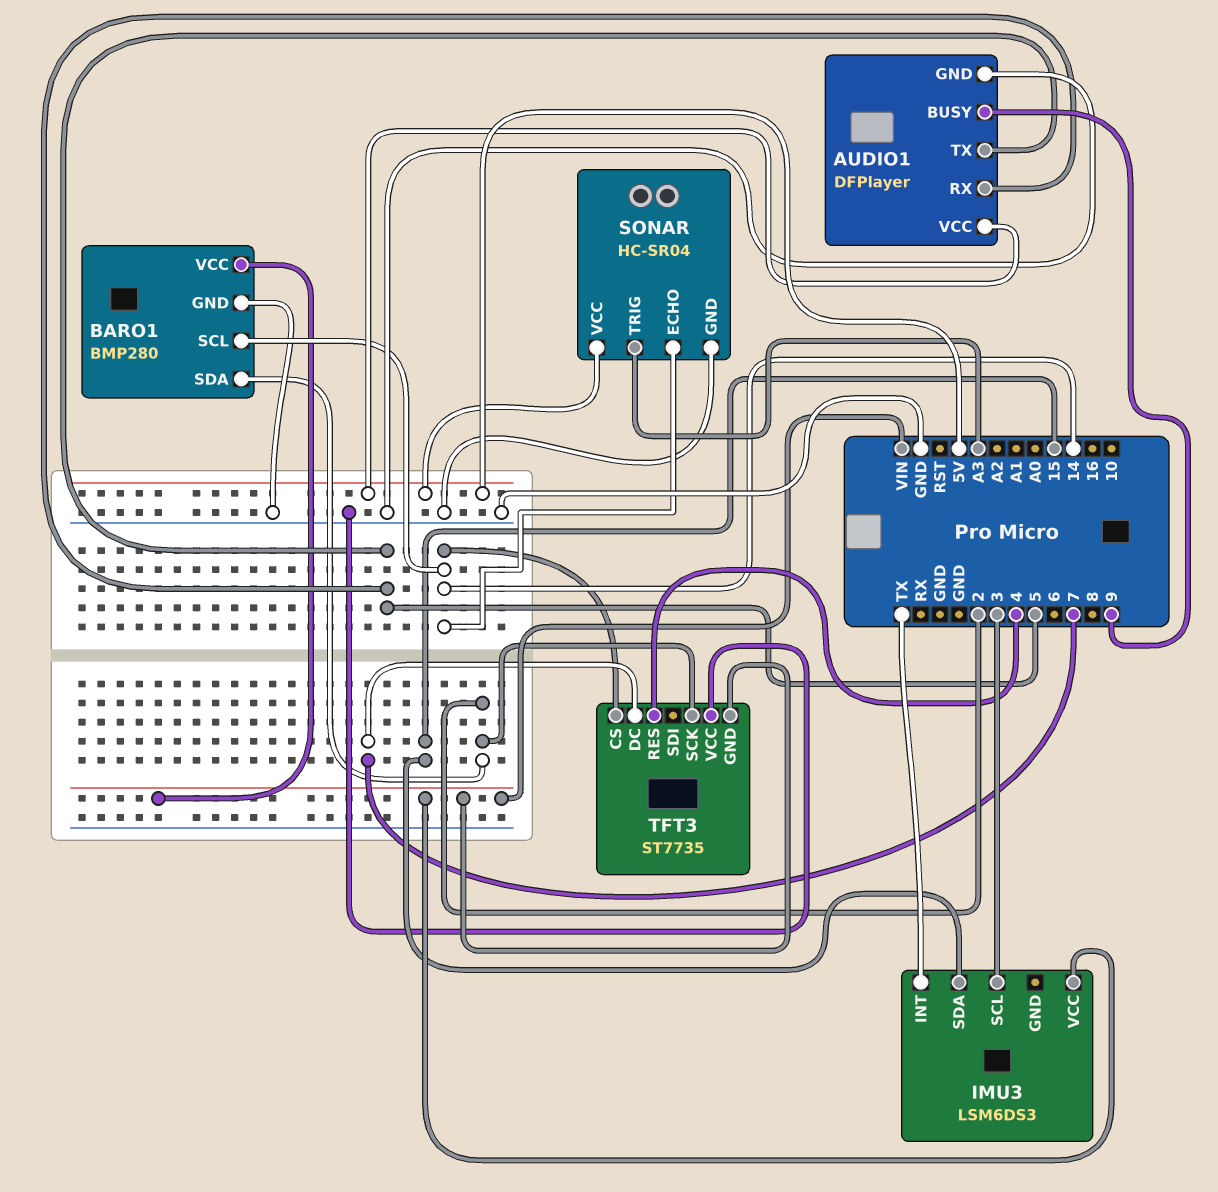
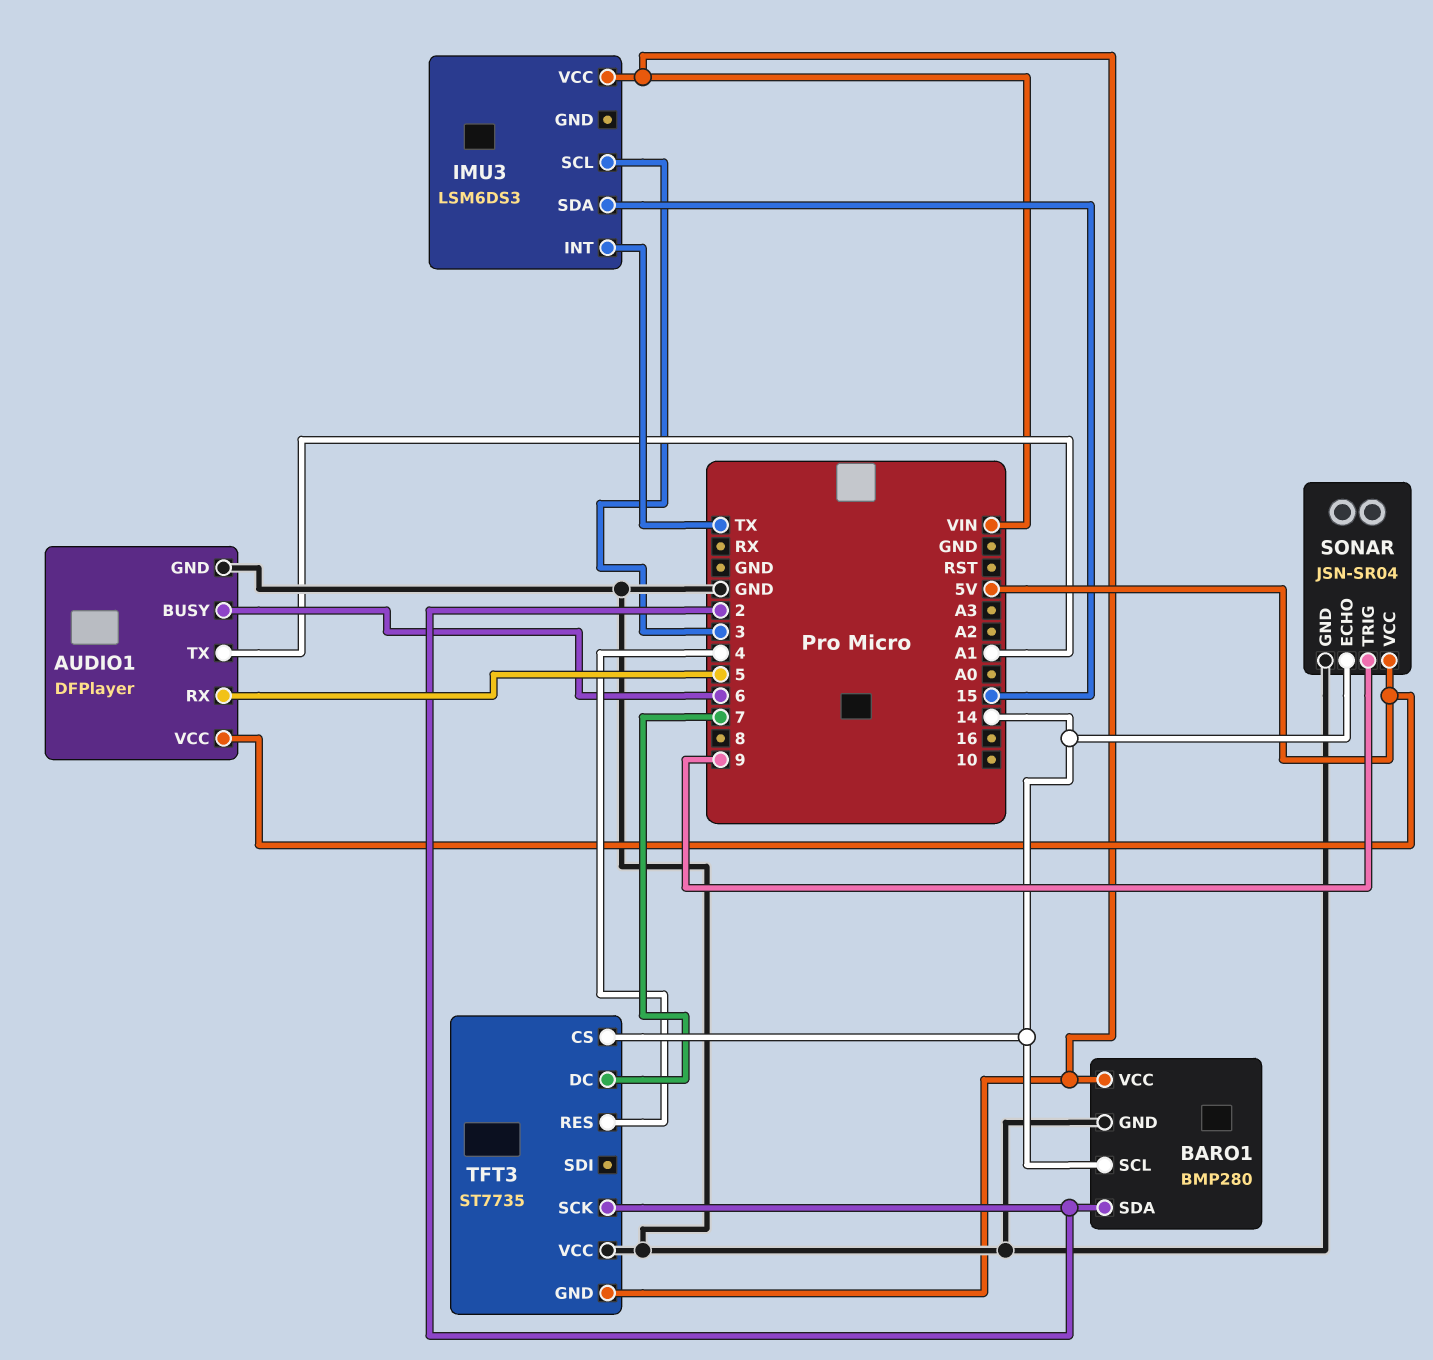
AUDIO1 pin BUSY: 9 -> 6
AUDIO1 pin TX: 5 -> A1
SONAR: HC-SR04 -> JSN-SR04
SONAR pin TRIG: A3 -> 9

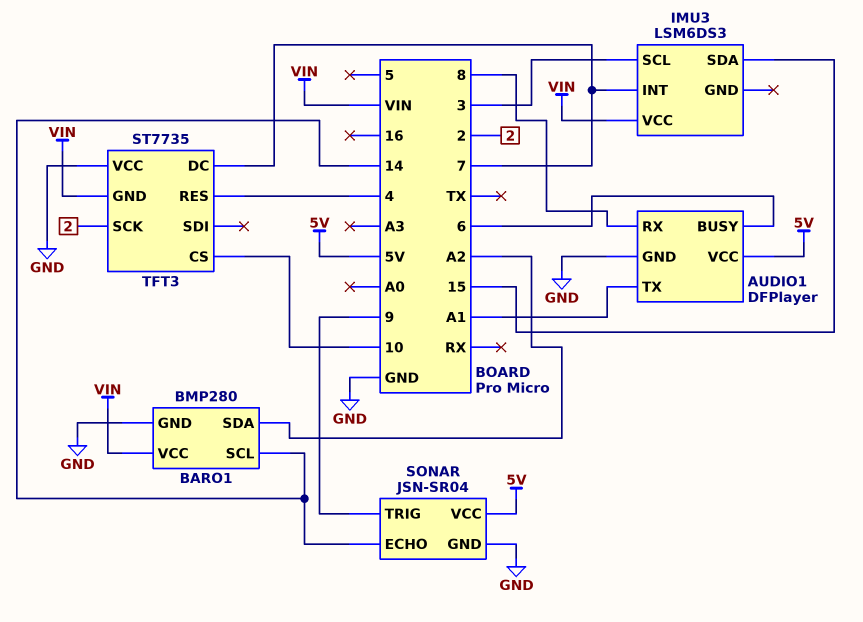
AUDIO1 pin RX: 5 -> 8
BARO1 pin SDA: 2 -> A2
IMU3 pin INT: TX -> 7
TFT3 pin CS: 14 -> 10

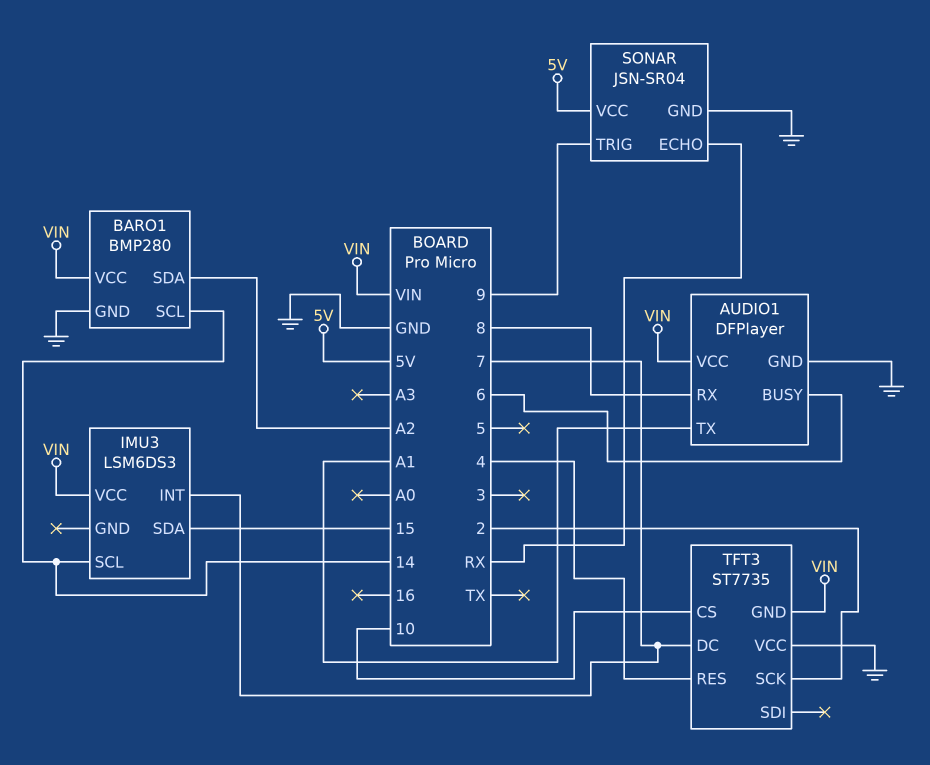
AUDIO1 pin VCC: 5V -> VIN
IMU3 pin SCL: 3 -> 14
SONAR pin ECHO: 14 -> RX

